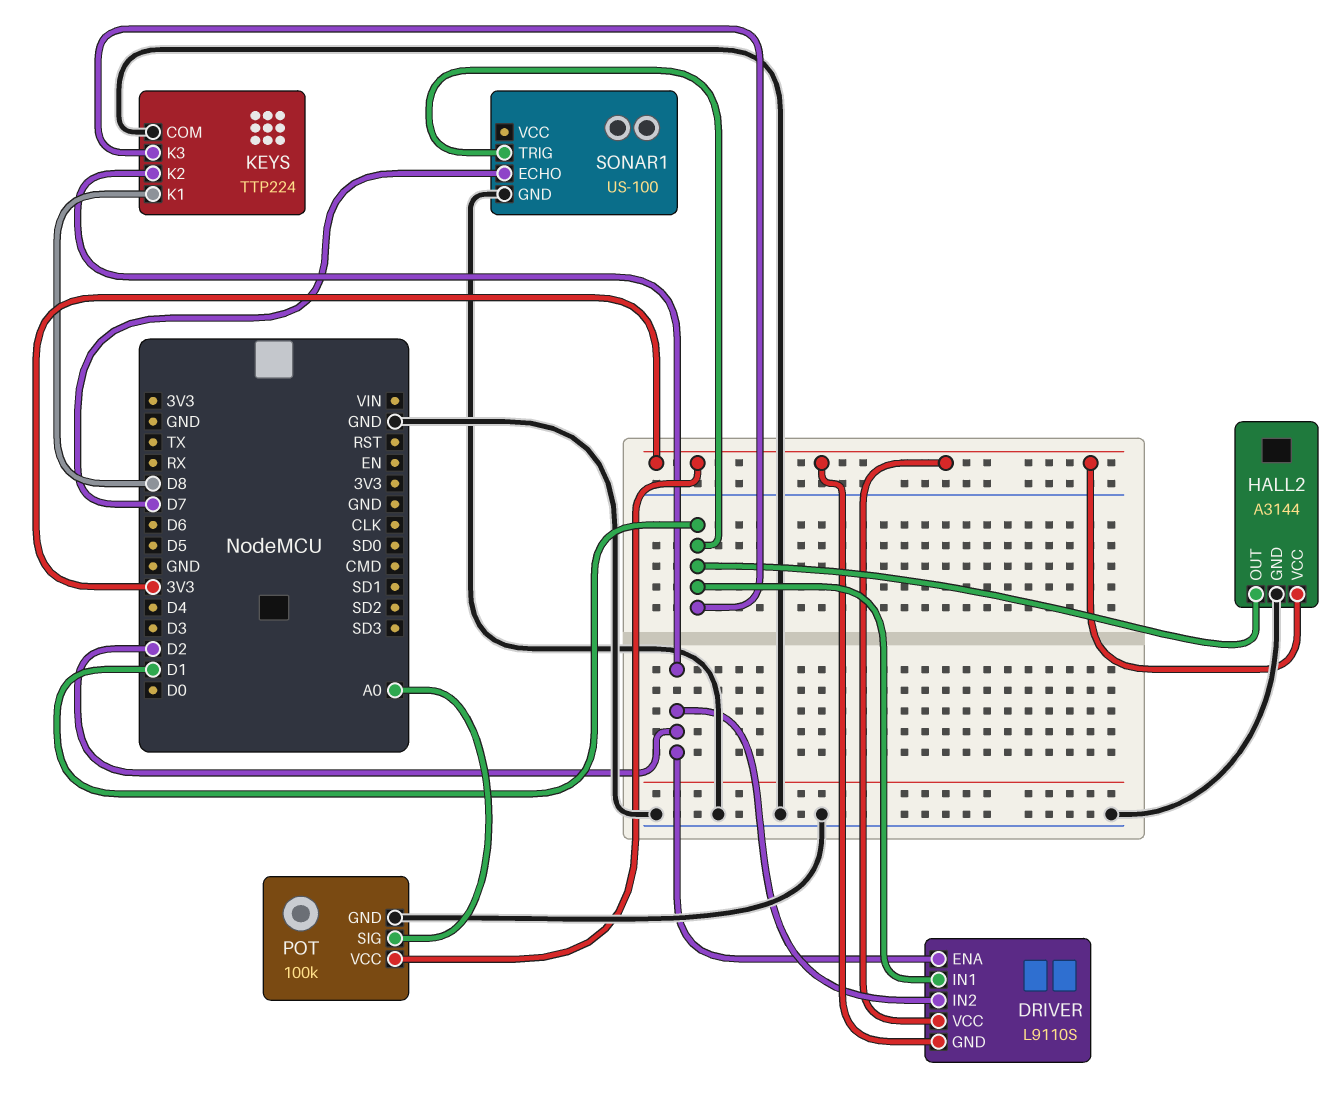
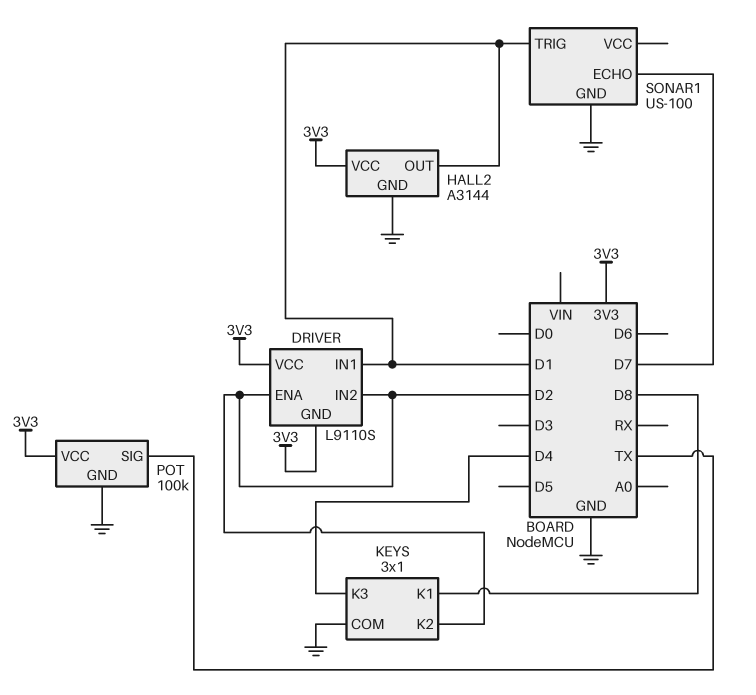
KEYS: TTP224 -> 3x1
KEYS pin K3: D1 -> D4
POT pin SIG: A0 -> TX

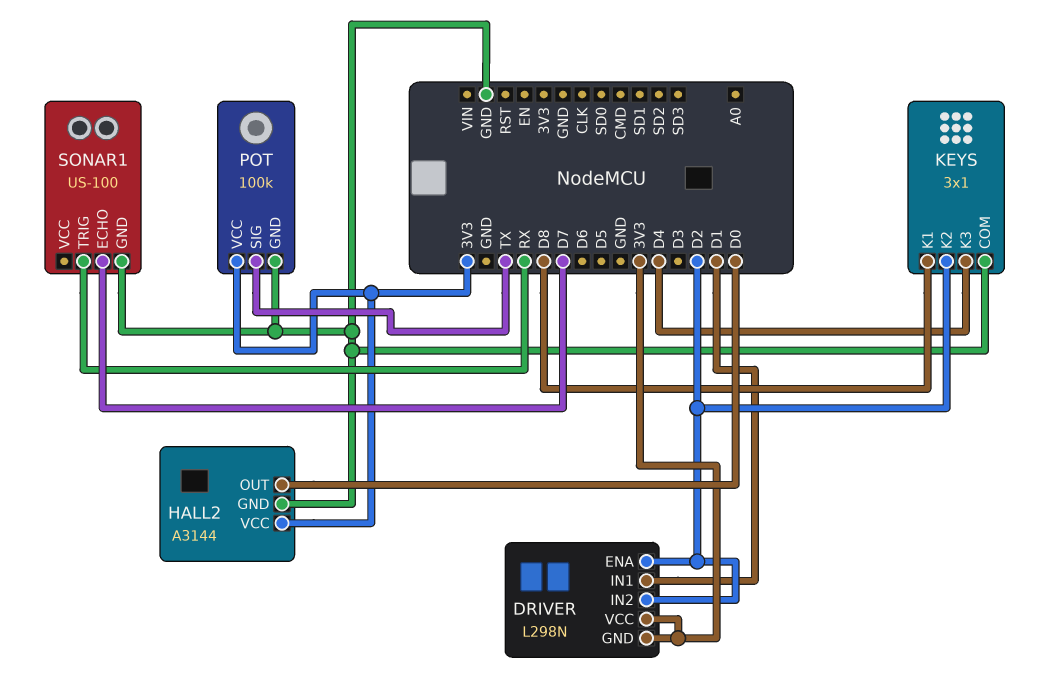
DRIVER: L9110S -> L298N
HALL2 pin OUT: D1 -> D0
SONAR1 pin TRIG: D1 -> RX

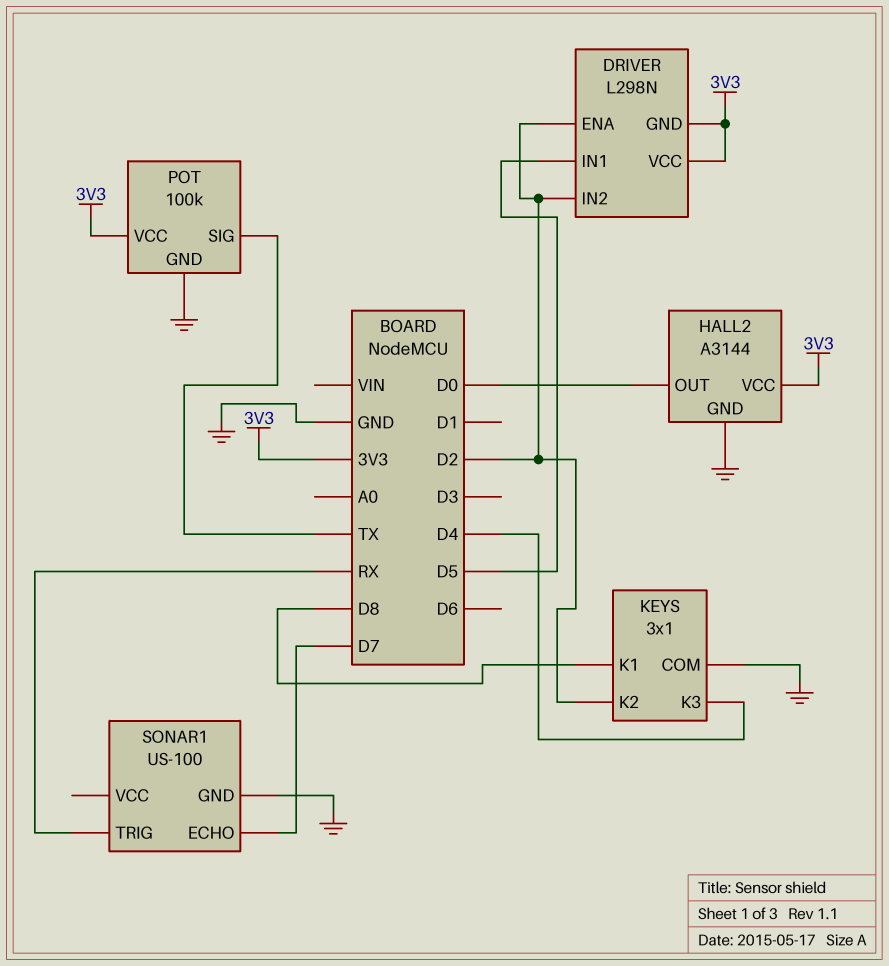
DRIVER pin IN1: D1 -> D5

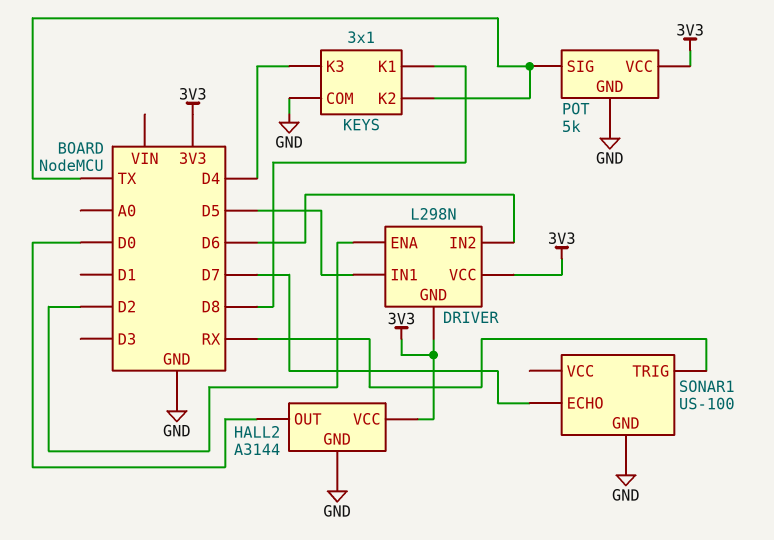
DRIVER pin IN2: D2 -> D6
KEYS pin K2: D2 -> TX
POT: 100k -> 5k

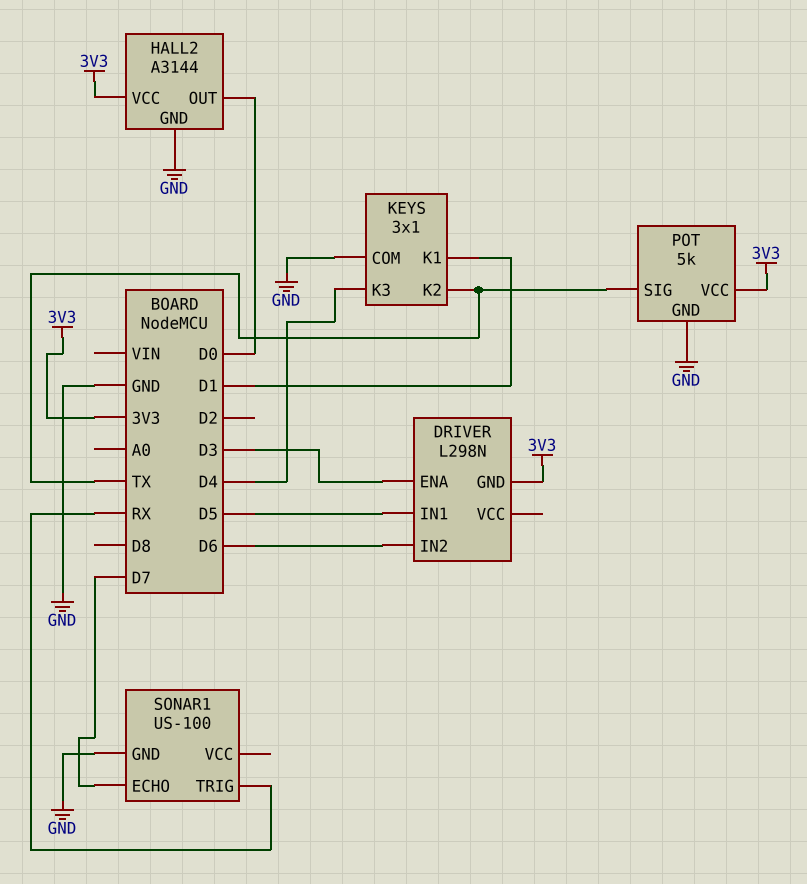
DRIVER pin ENA: D2 -> D3
DRIVER pin VCC: 3V3 -> none
KEYS pin K1: D8 -> D1

